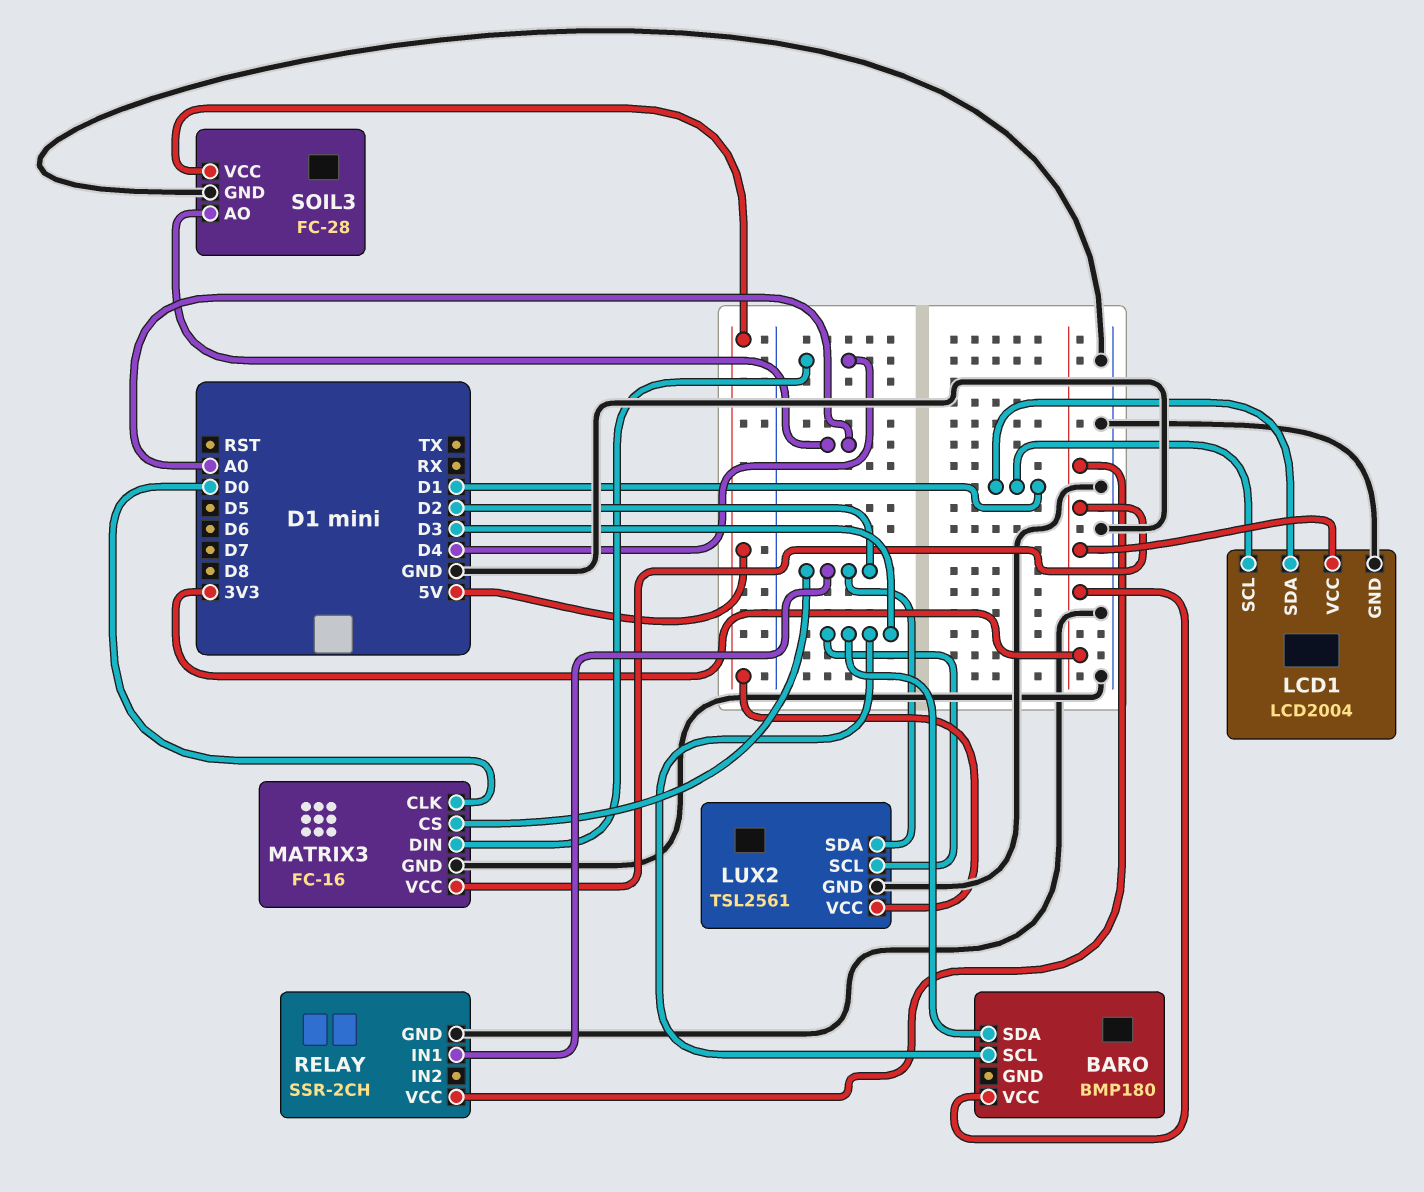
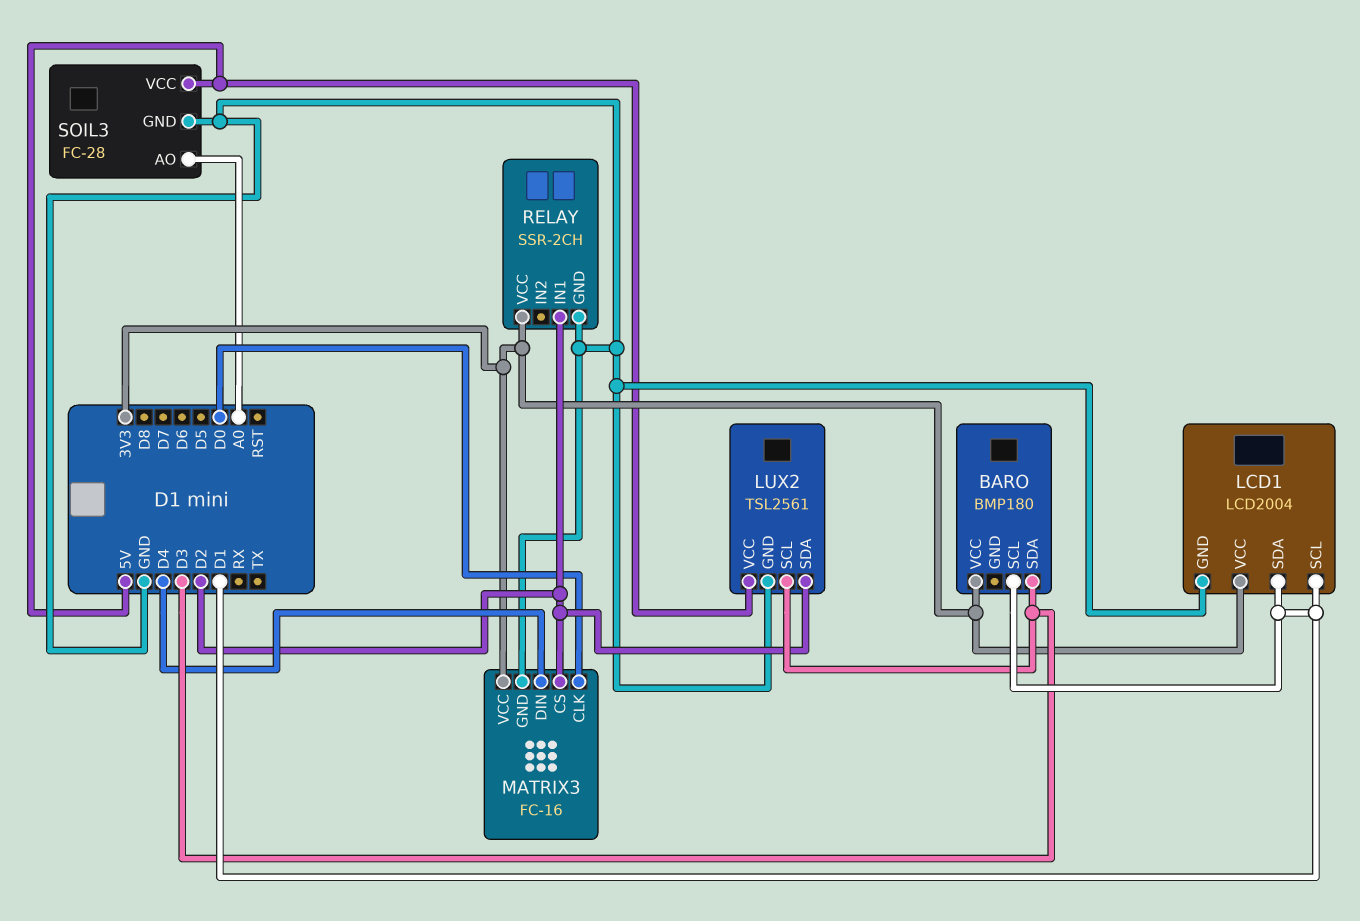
BARO pin SCL: D3 -> D1

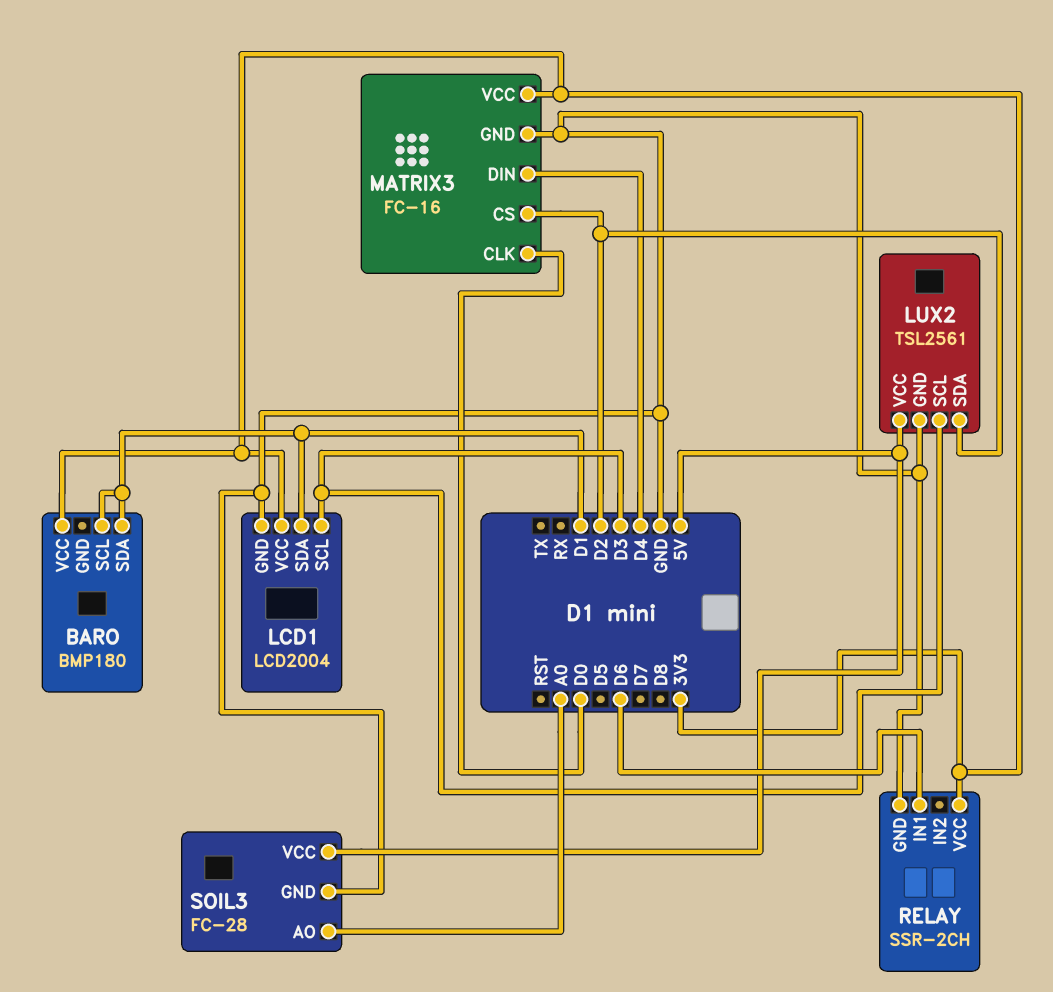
BARO pin SDA: D3 -> D1
LCD1 pin SCL: D1 -> D3
RELAY pin IN1: D2 -> D6

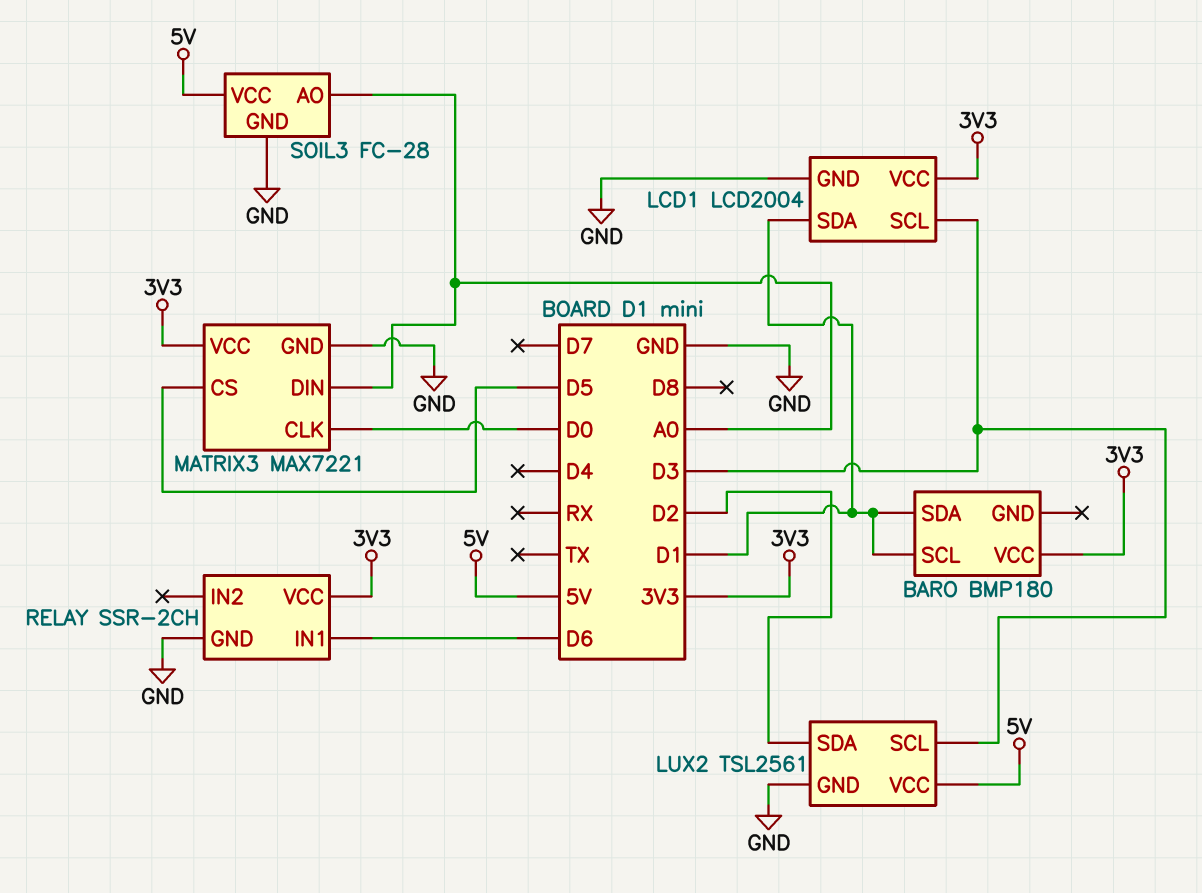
MATRIX3: FC-16 -> MAX7221
MATRIX3 pin CS: D2 -> D5
MATRIX3 pin DIN: D4 -> A0

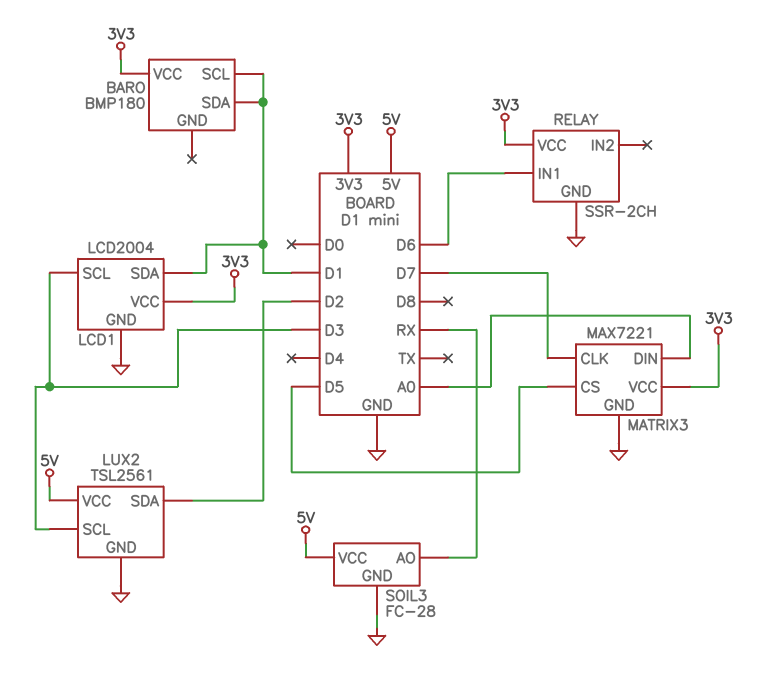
MATRIX3 pin CLK: D0 -> D7
SOIL3 pin AO: A0 -> RX

